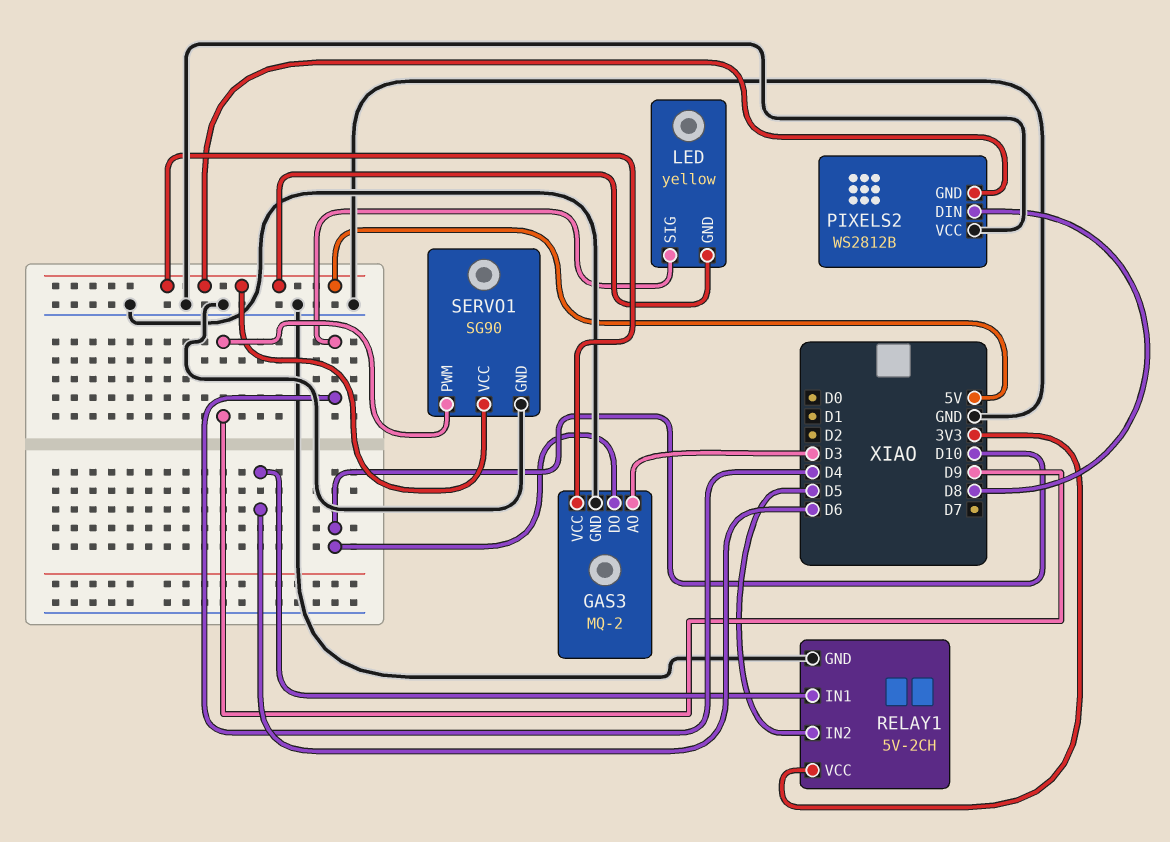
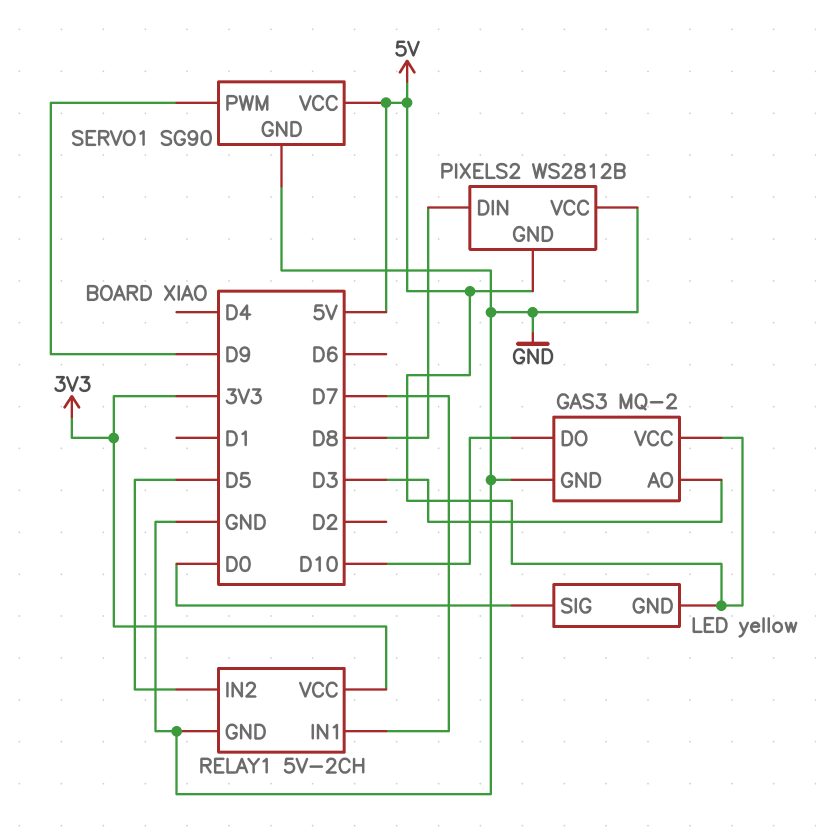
LED pin SIG: D4 -> D0
RELAY1 pin IN1: D6 -> D7

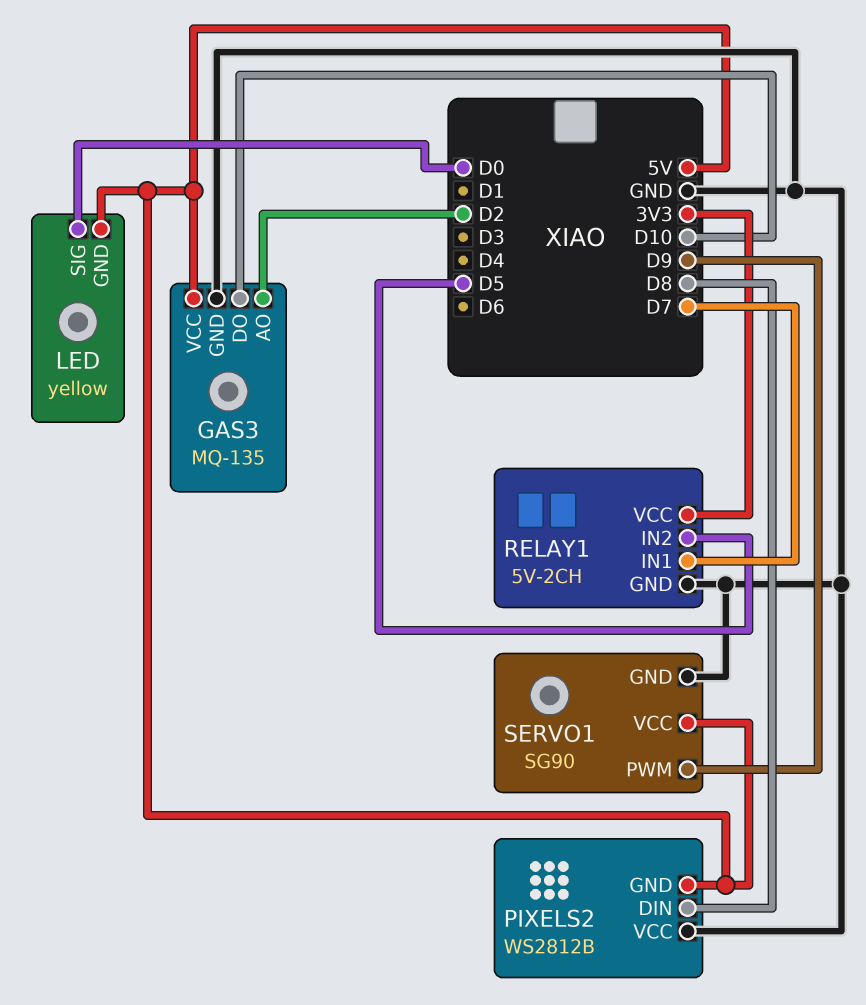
GAS3: MQ-2 -> MQ-135
GAS3 pin AO: D3 -> D2

